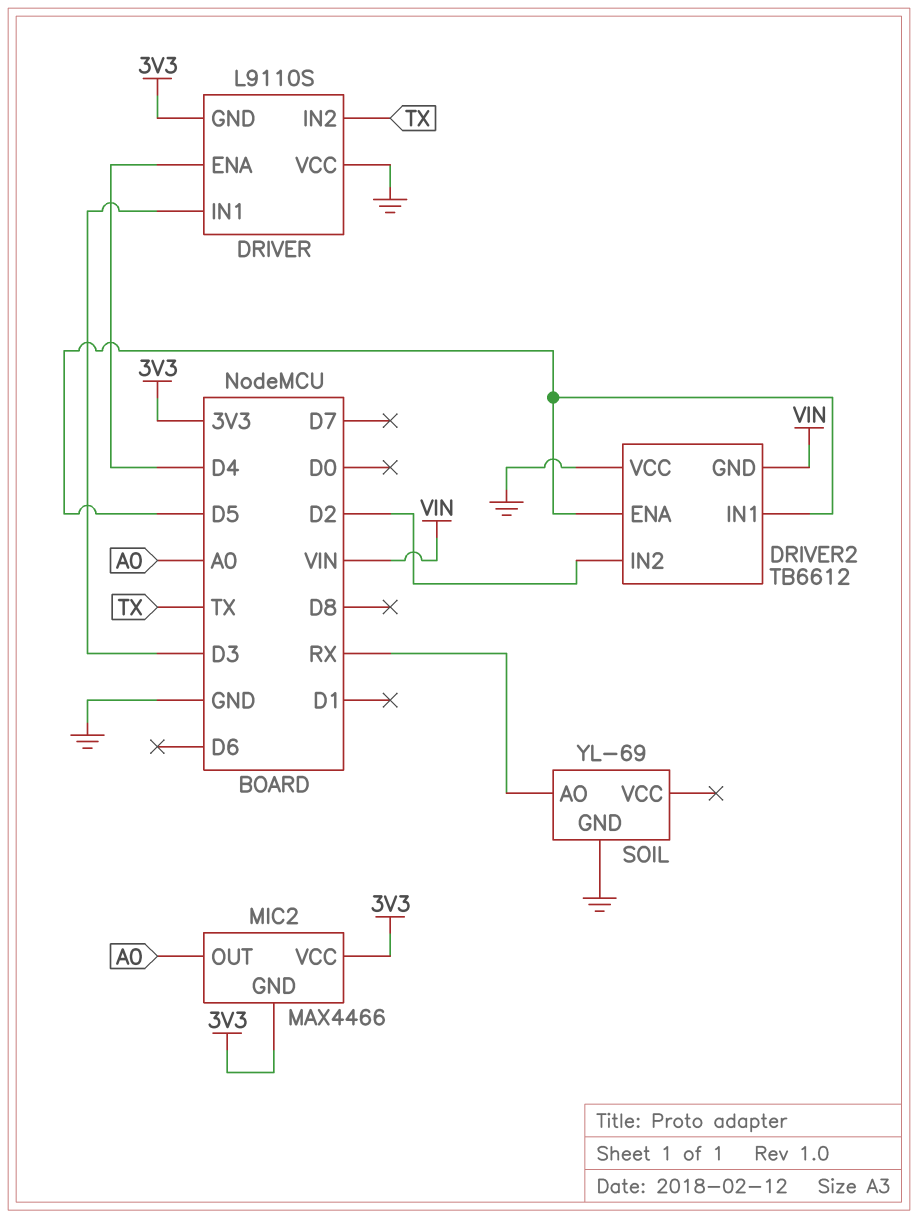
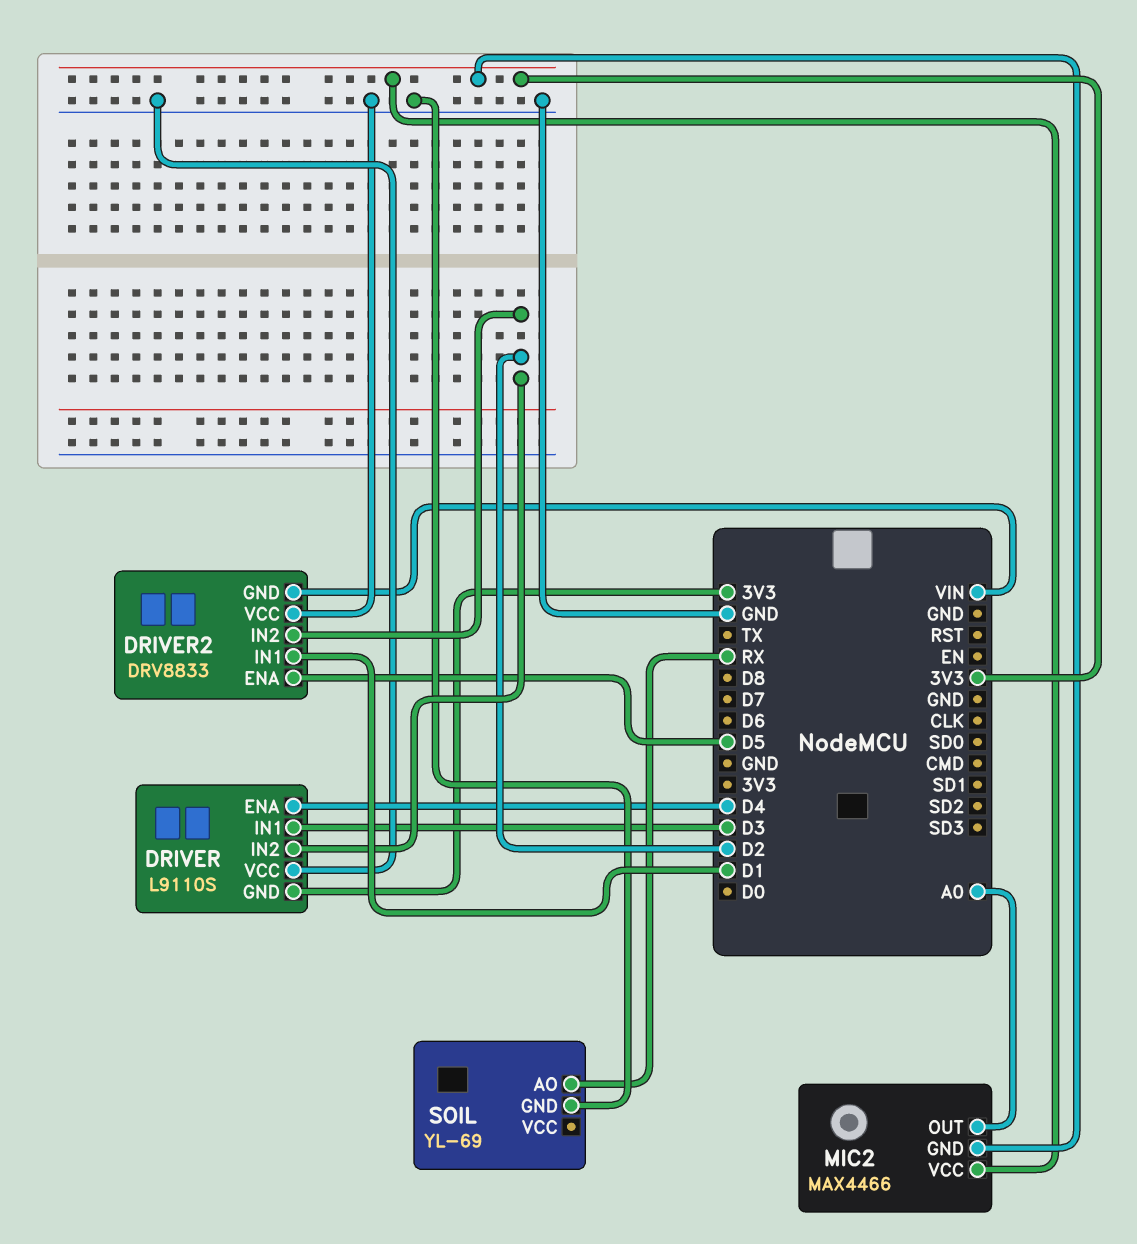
DRIVER pin IN2: TX -> D2
DRIVER2: TB6612 -> DRV8833
DRIVER2 pin IN1: D5 -> D1

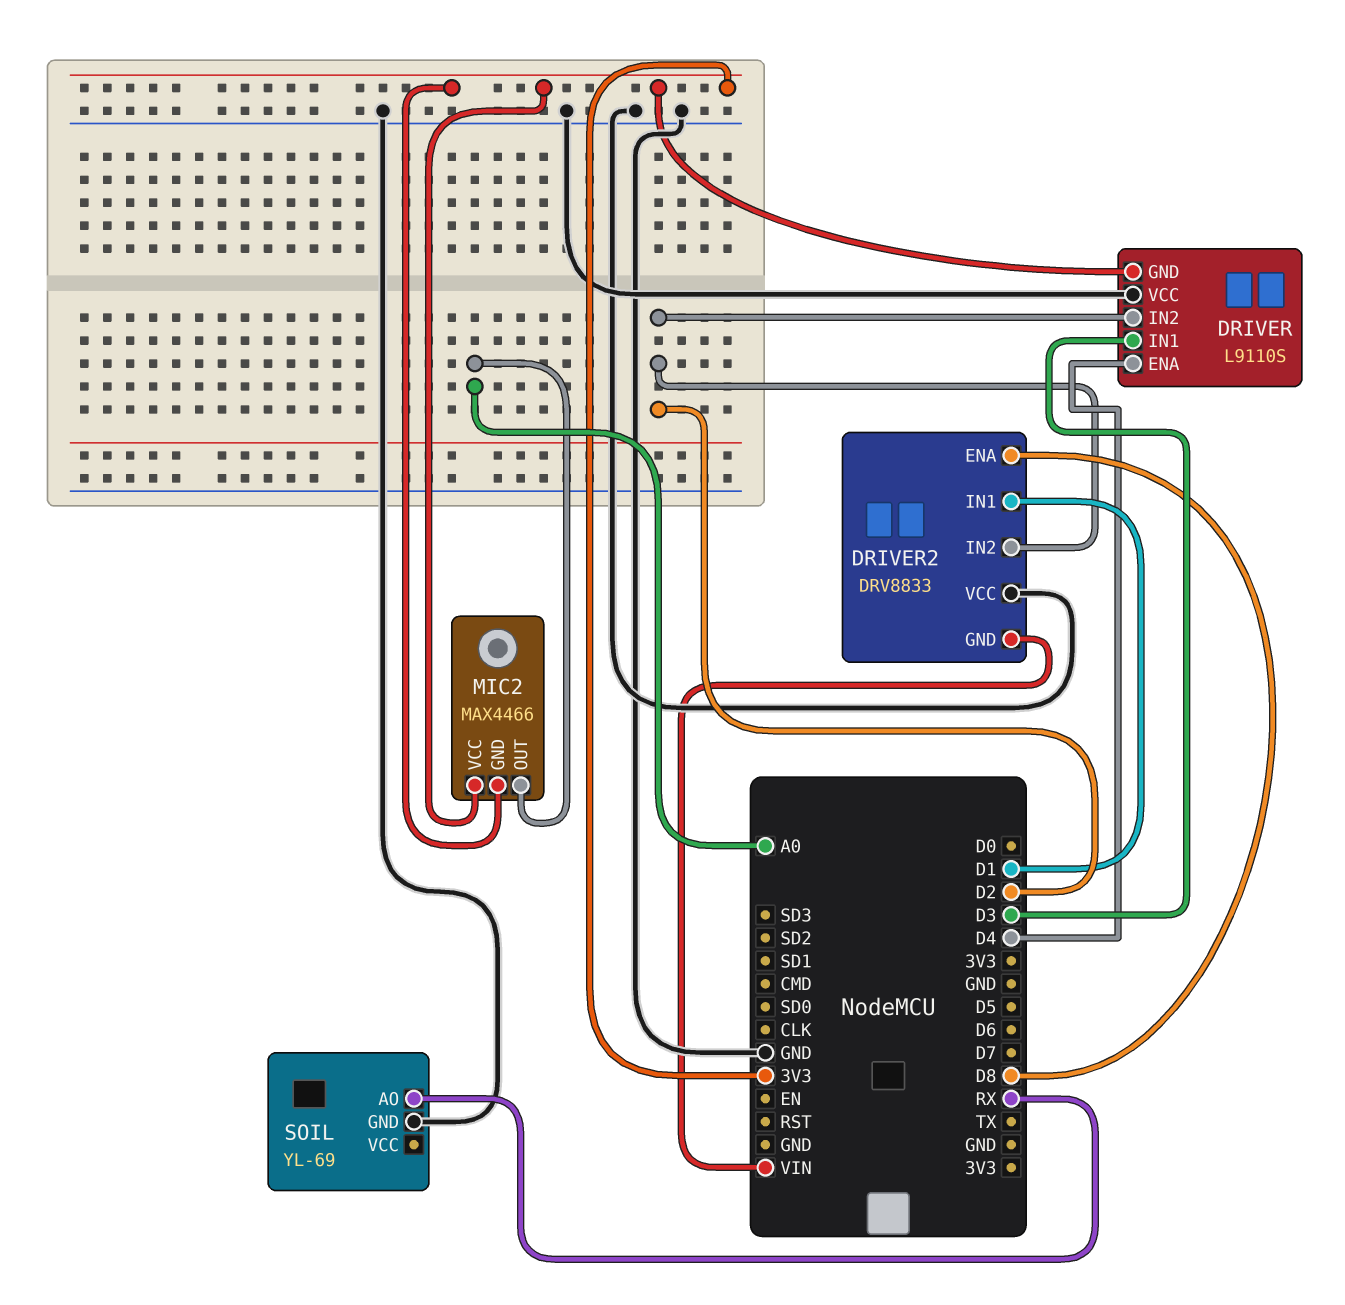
DRIVER2 pin ENA: D5 -> D8

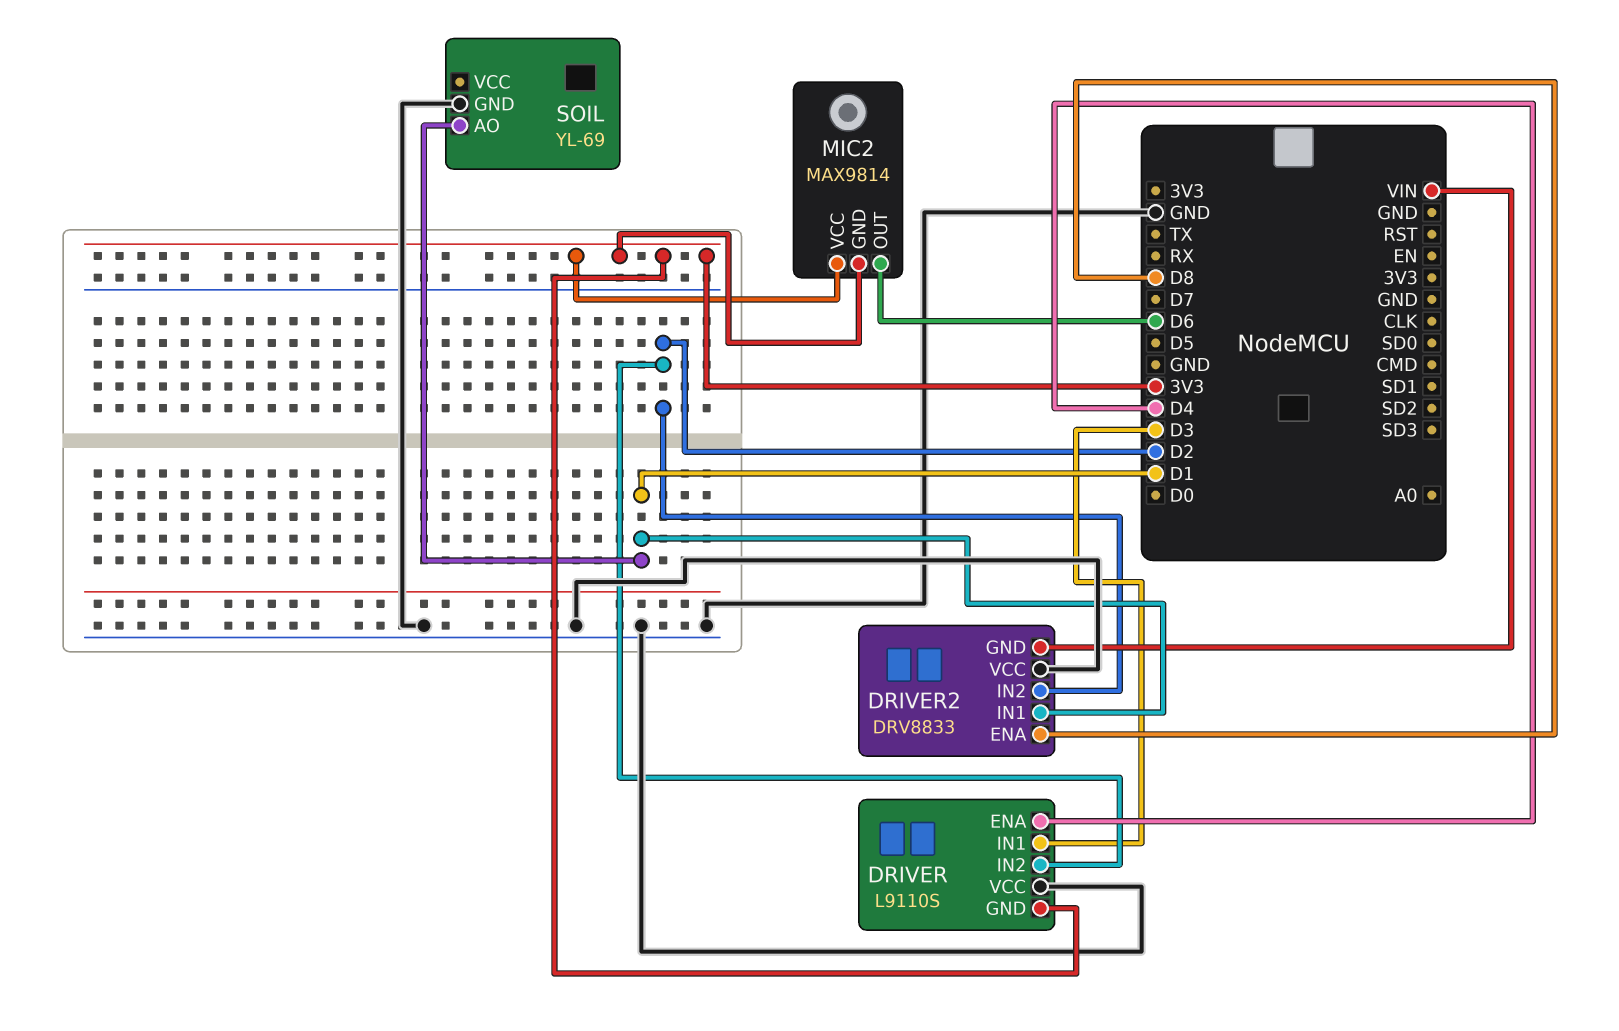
MIC2: MAX4466 -> MAX9814
MIC2 pin OUT: A0 -> D6
SOIL pin AO: RX -> D1

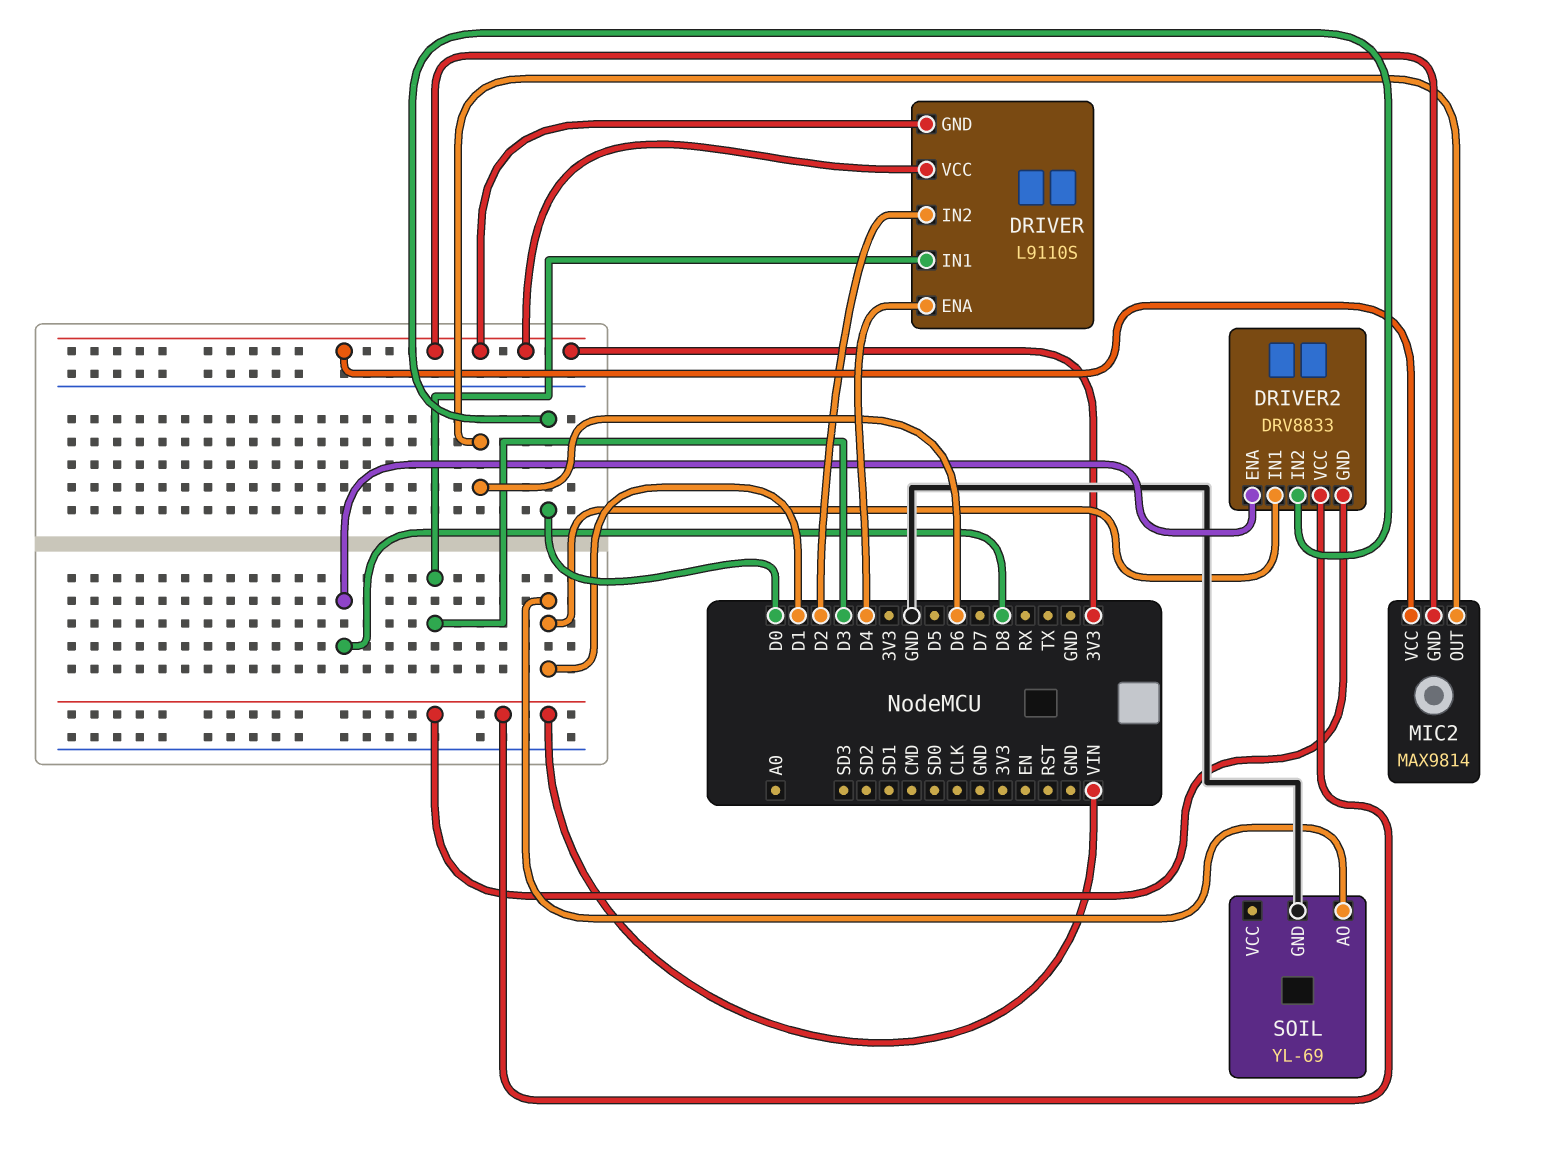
DRIVER pin VCC: GND -> 3V3
DRIVER2 pin IN2: D2 -> D0
DRIVER2 pin VCC: GND -> VIN

